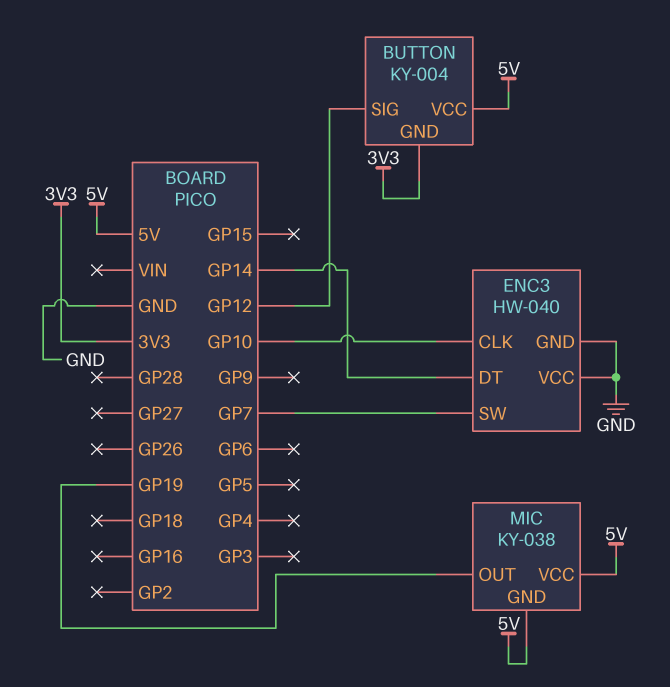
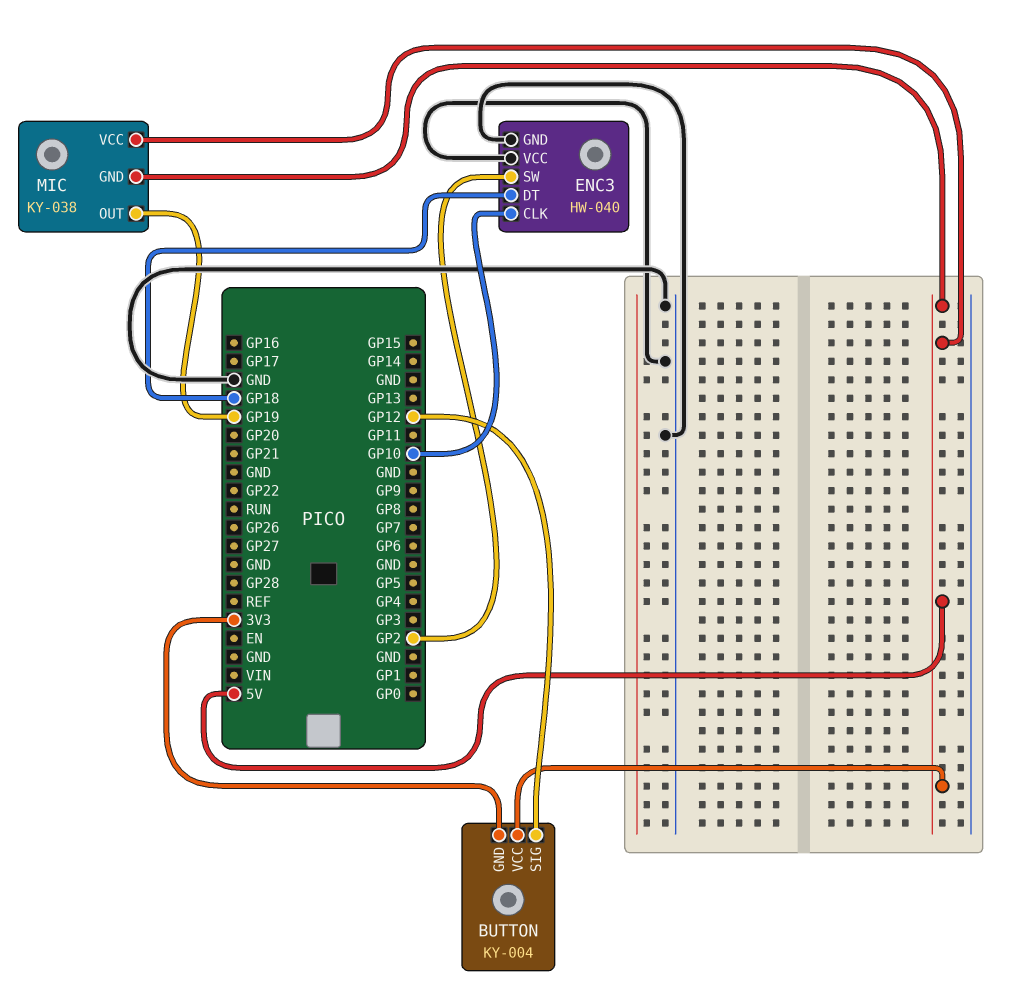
ENC3 pin DT: GP14 -> GP18
ENC3 pin SW: GP7 -> GP2

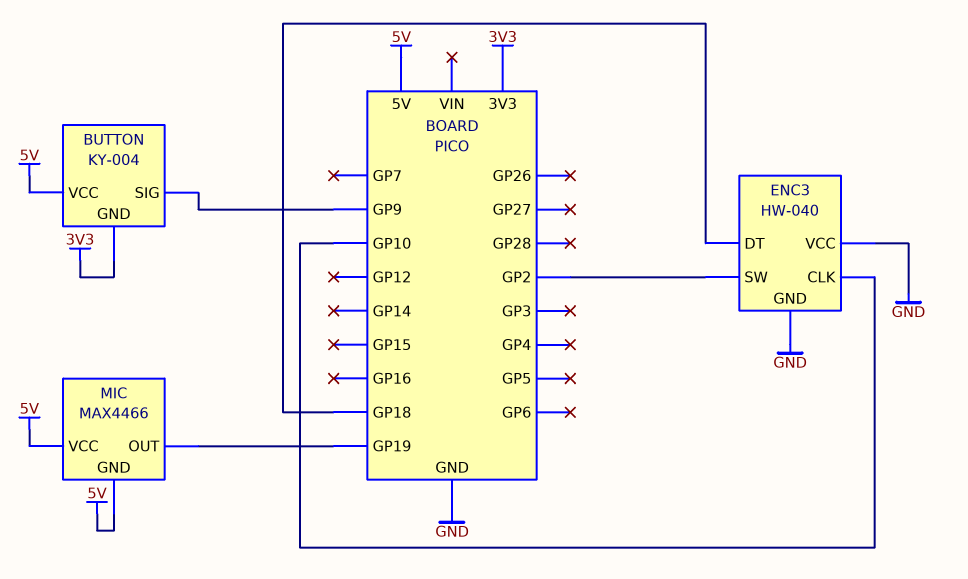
BUTTON pin SIG: GP12 -> GP9
MIC: KY-038 -> MAX4466

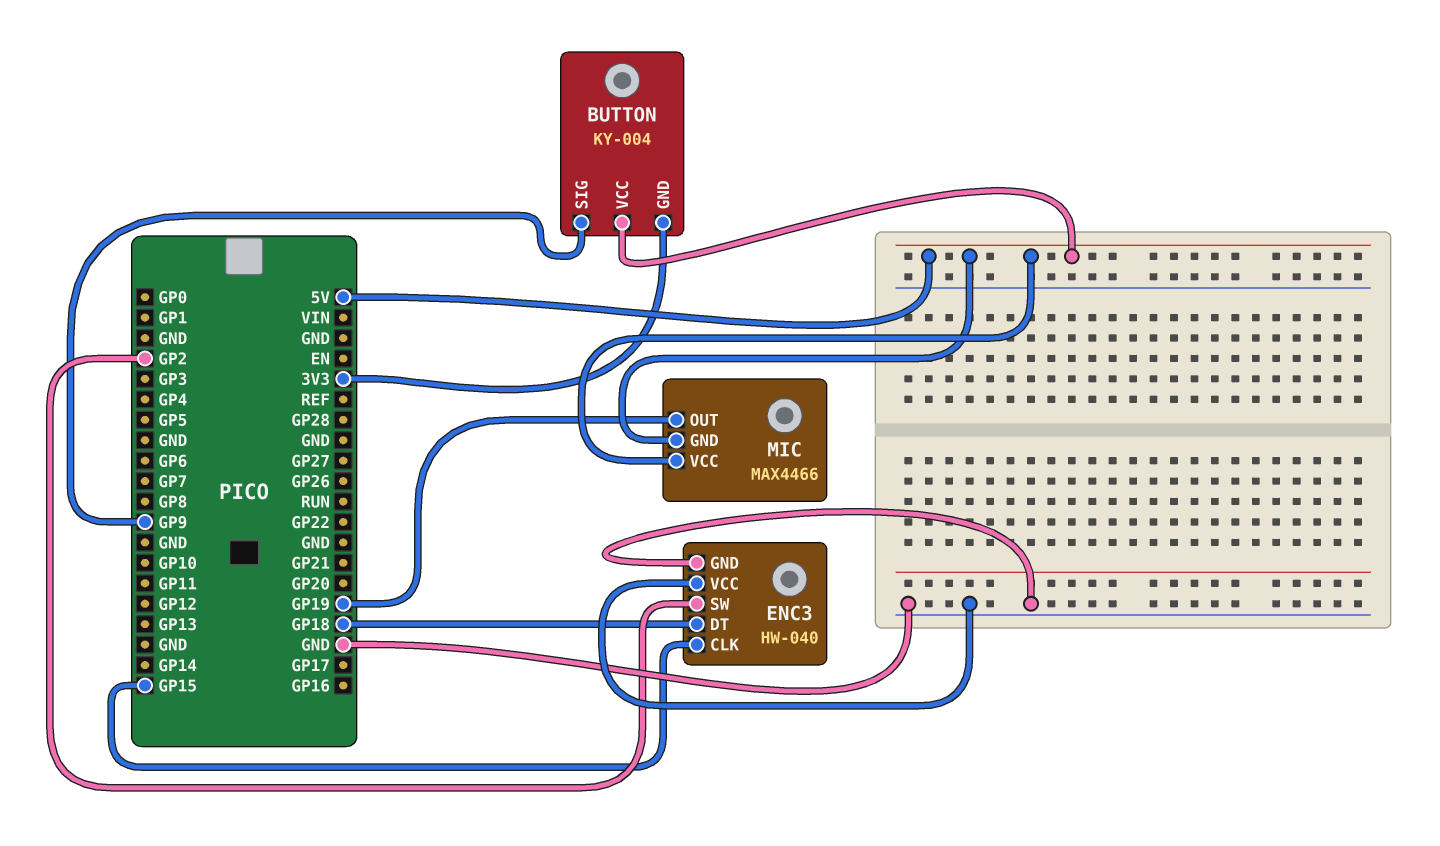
ENC3 pin CLK: GP10 -> GP15

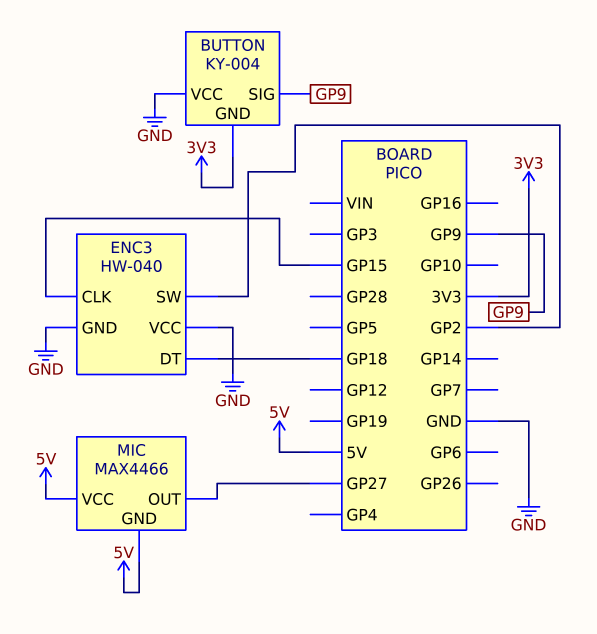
BUTTON pin VCC: 5V -> GND
MIC pin OUT: GP19 -> GP27

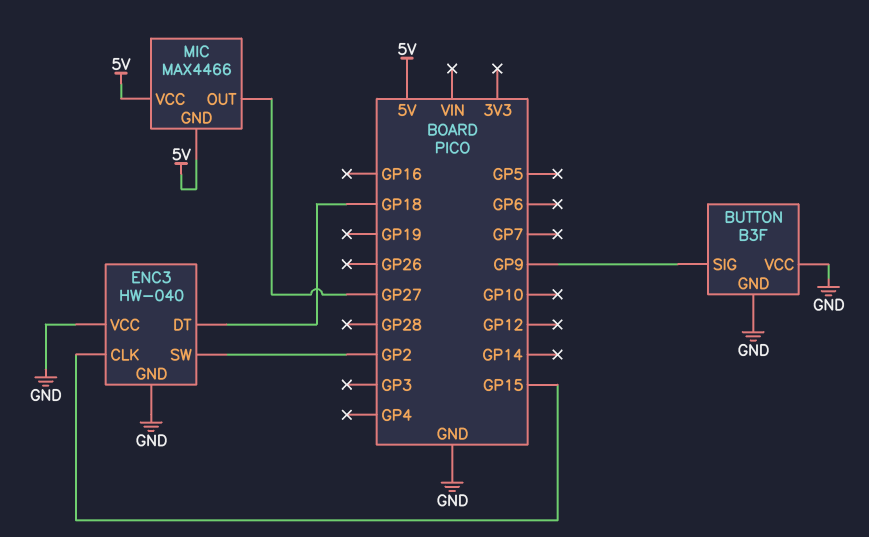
BUTTON: KY-004 -> B3F
BUTTON pin GND: 3V3 -> GND

